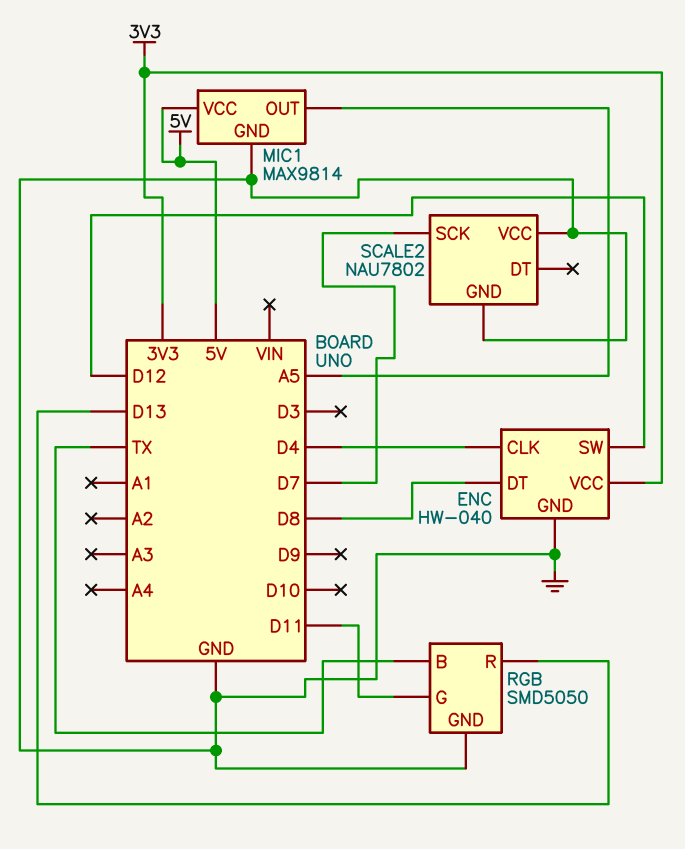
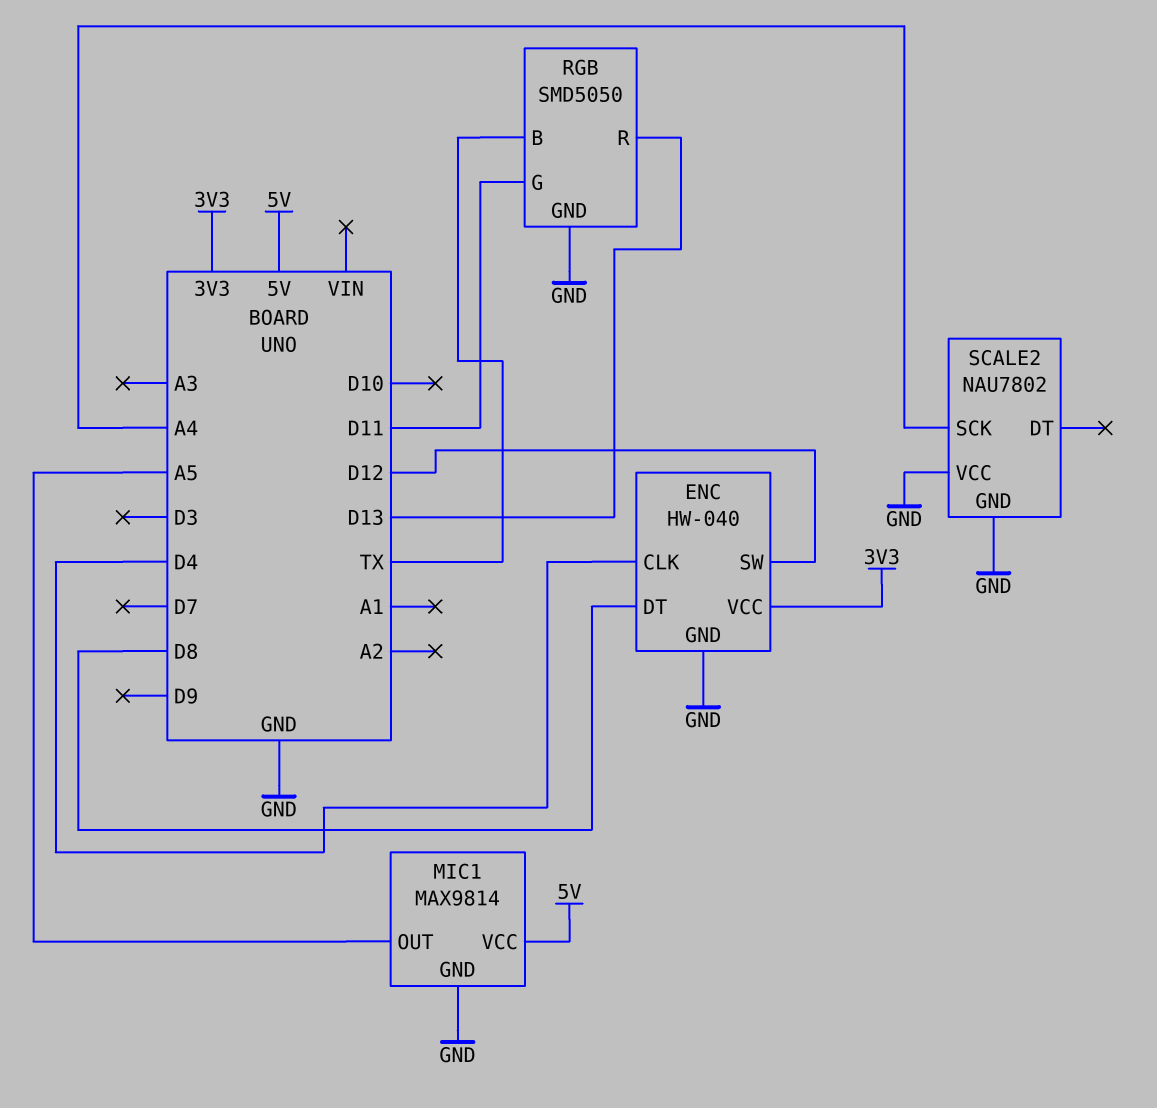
SCALE2 pin SCK: D7 -> A4

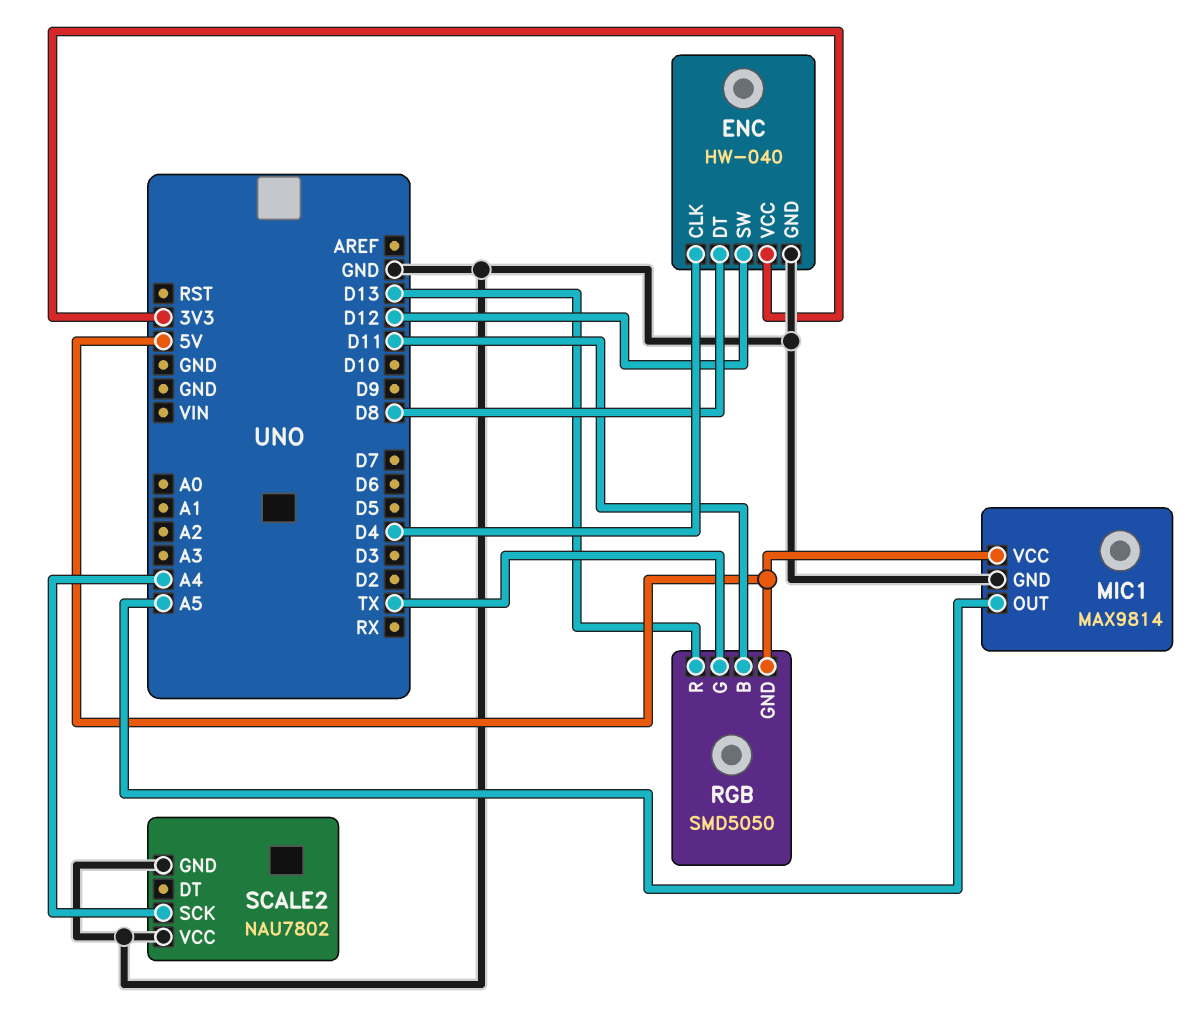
RGB pin B: TX -> D11
RGB pin G: D11 -> TX
RGB pin GND: GND -> 5V

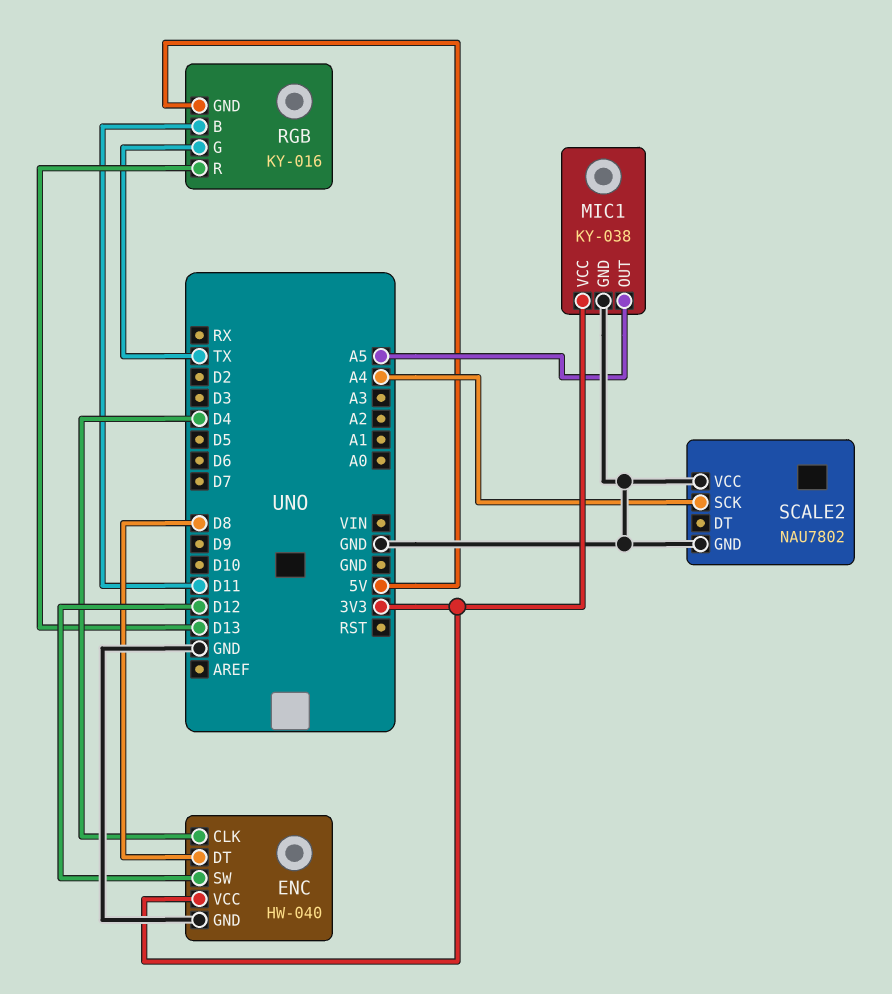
MIC1: MAX9814 -> KY-038
MIC1 pin VCC: 5V -> 3V3
RGB: SMD5050 -> KY-016

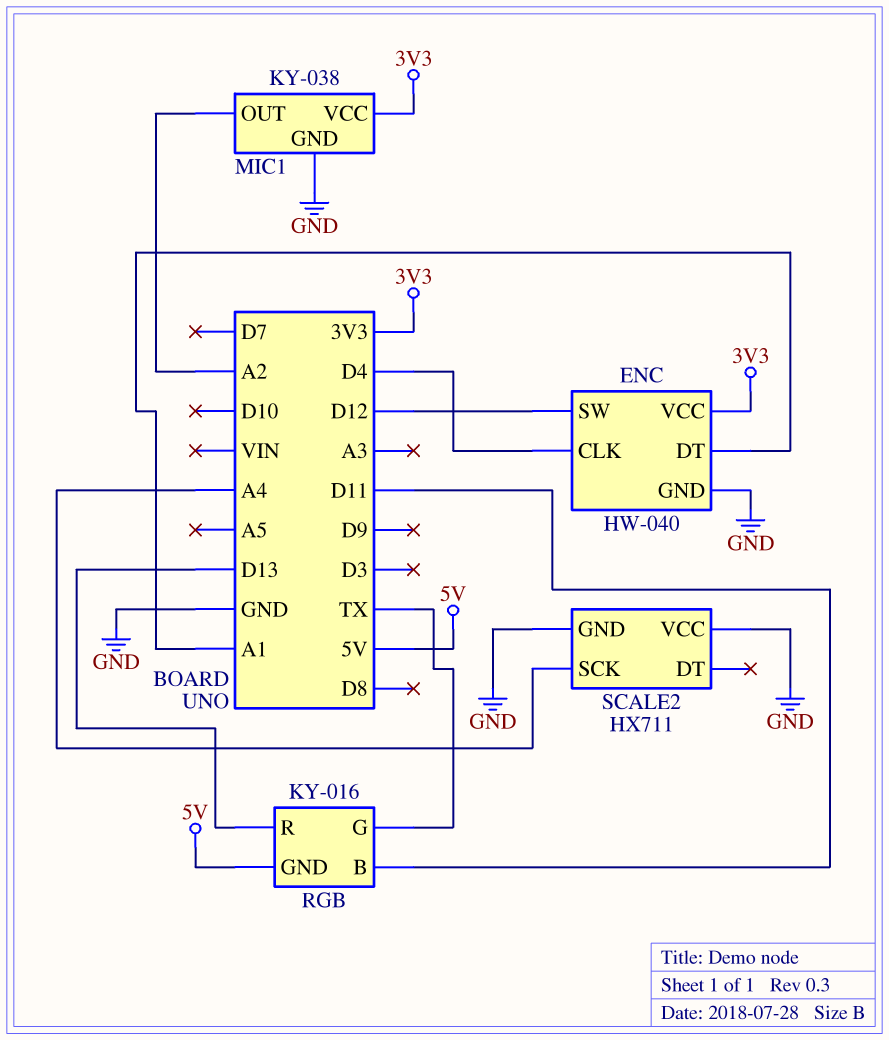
ENC pin DT: D8 -> A1
MIC1 pin OUT: A5 -> A2
SCALE2: NAU7802 -> HX711

